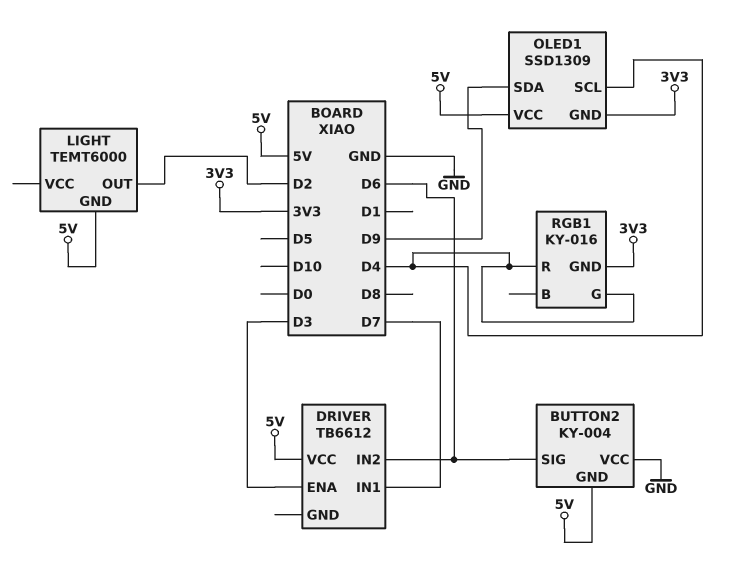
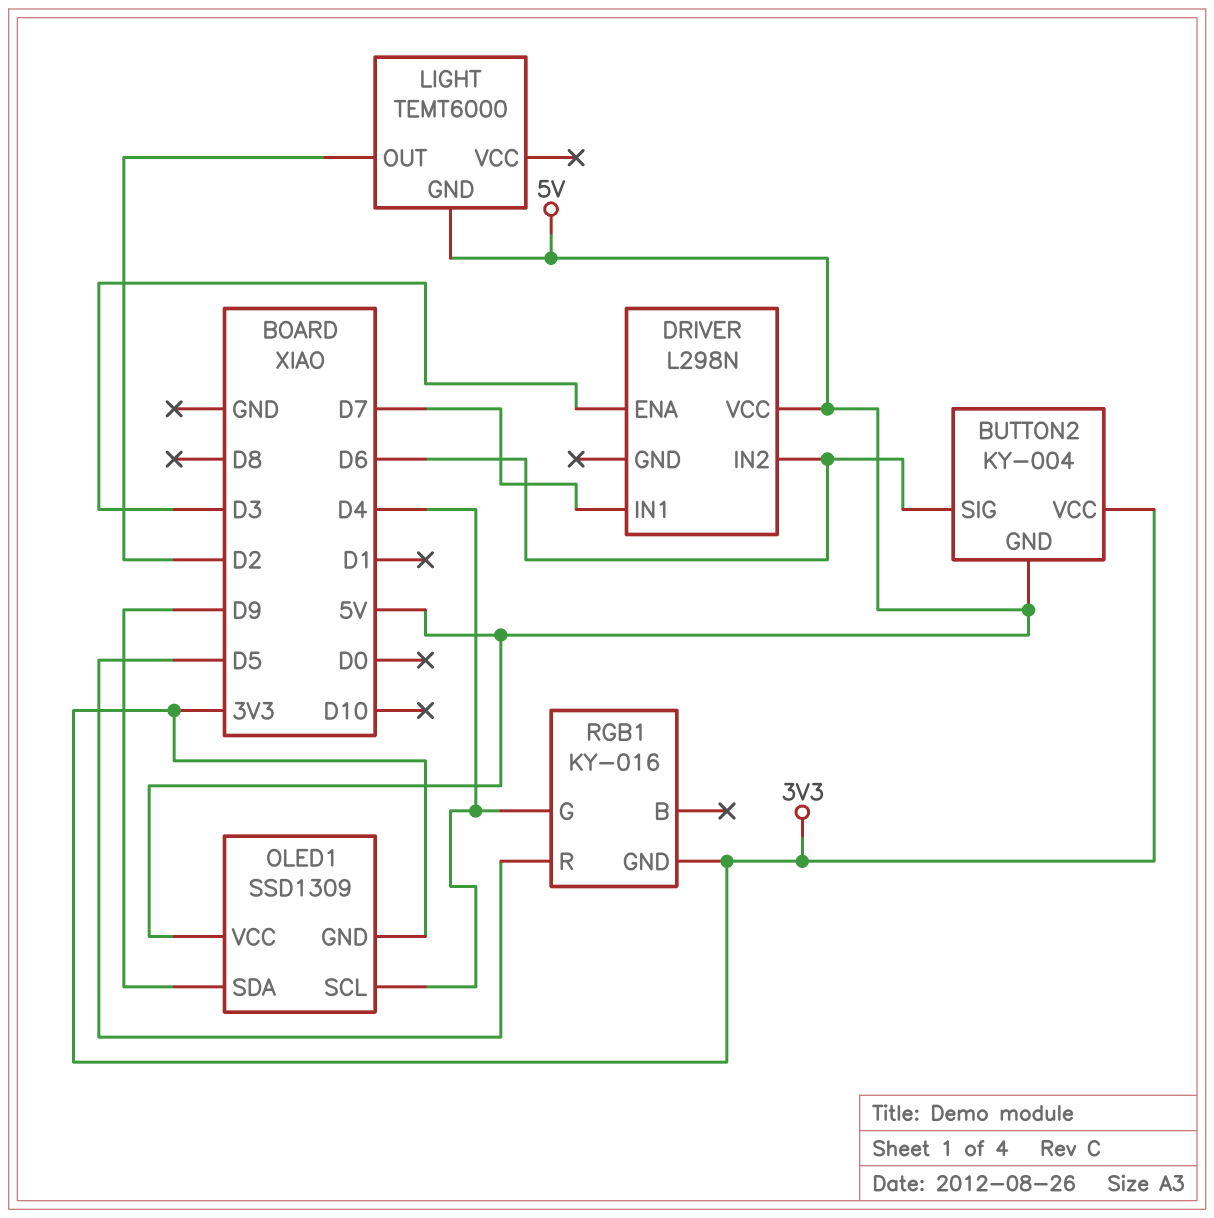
BUTTON2 pin VCC: GND -> 3V3
DRIVER: TB6612 -> L298N
RGB1 pin R: D4 -> D5

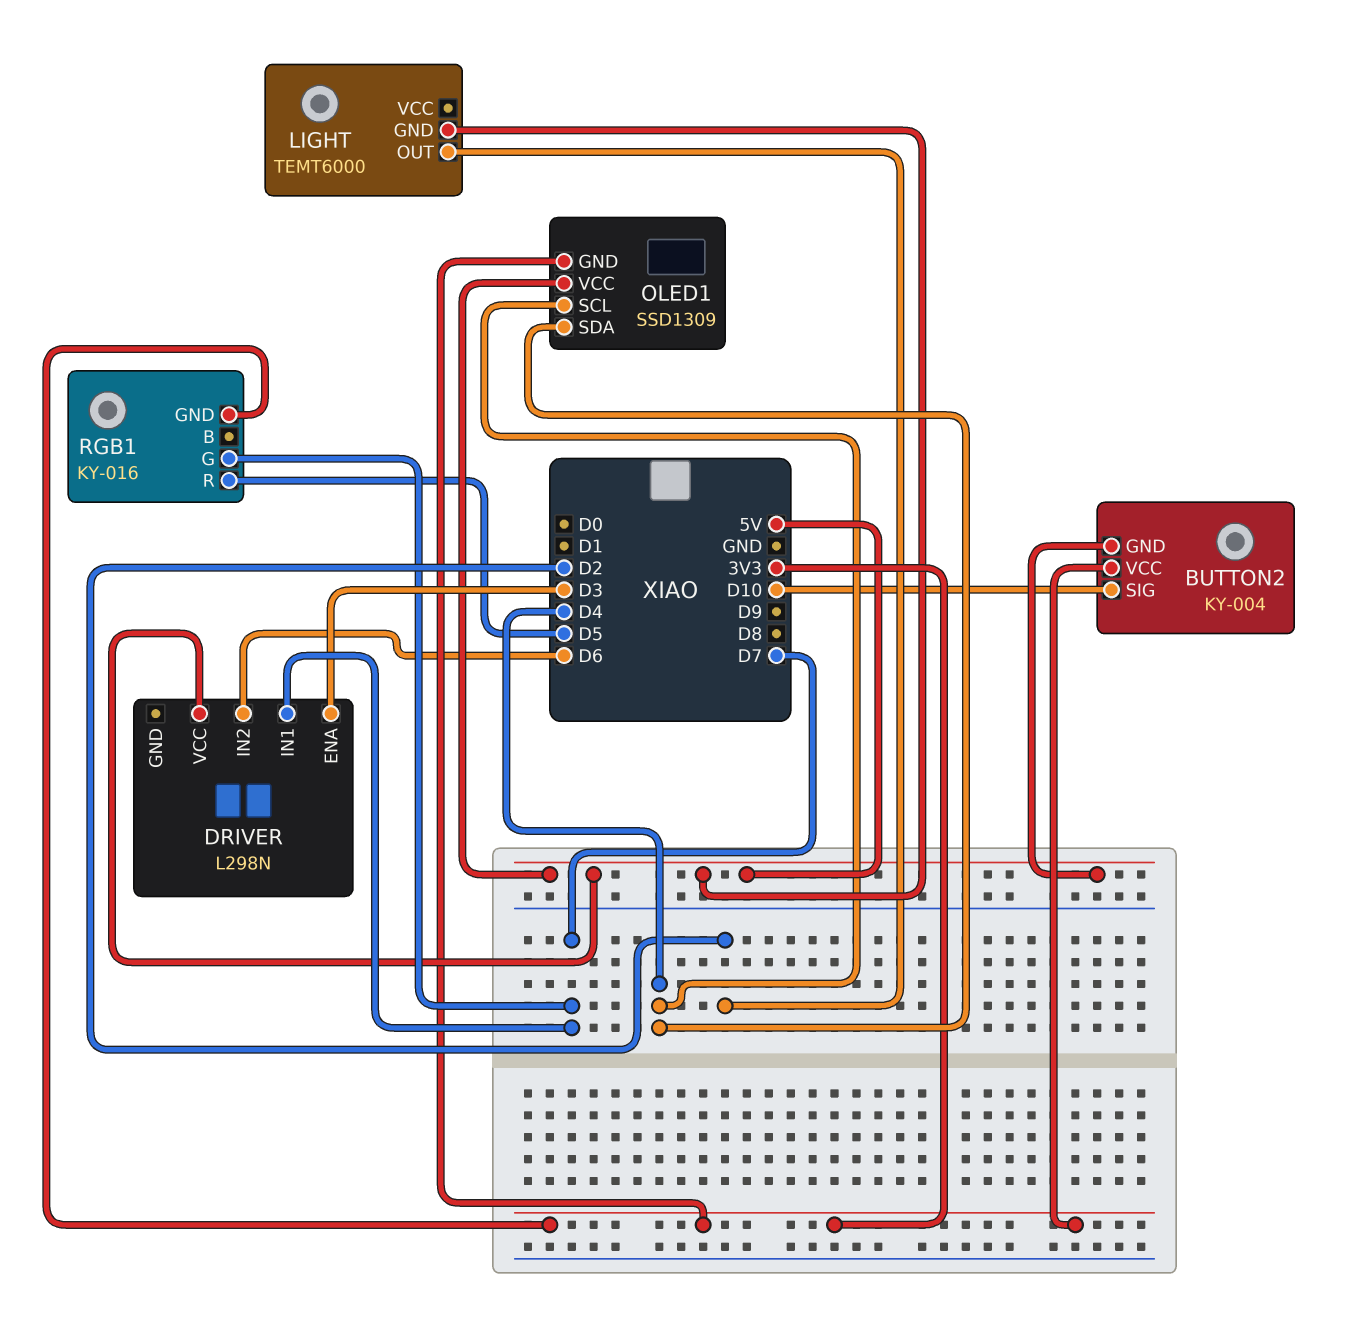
BUTTON2 pin SIG: D6 -> D10
OLED1 pin SDA: D9 -> D4
RGB1 pin G: D4 -> D7

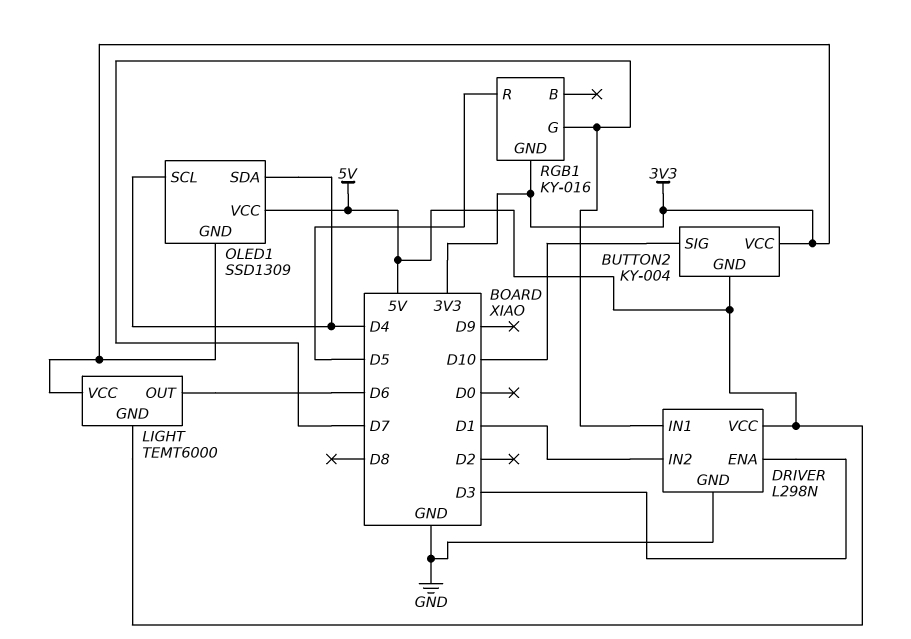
DRIVER pin GND: none -> GND
DRIVER pin IN2: D6 -> D1
LIGHT pin OUT: D2 -> D6
LIGHT pin VCC: none -> 3V3

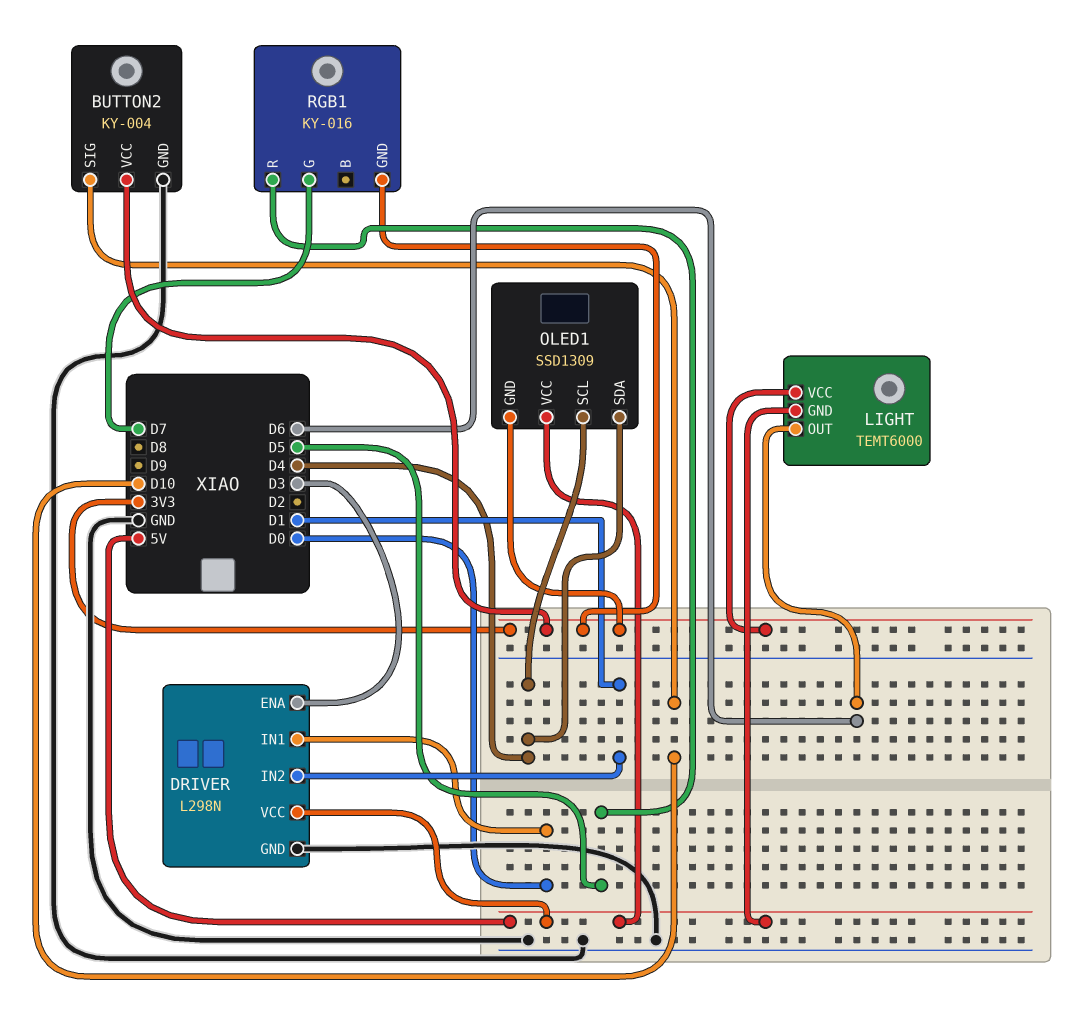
BUTTON2 pin GND: 5V -> GND
DRIVER pin IN1: D7 -> D0

